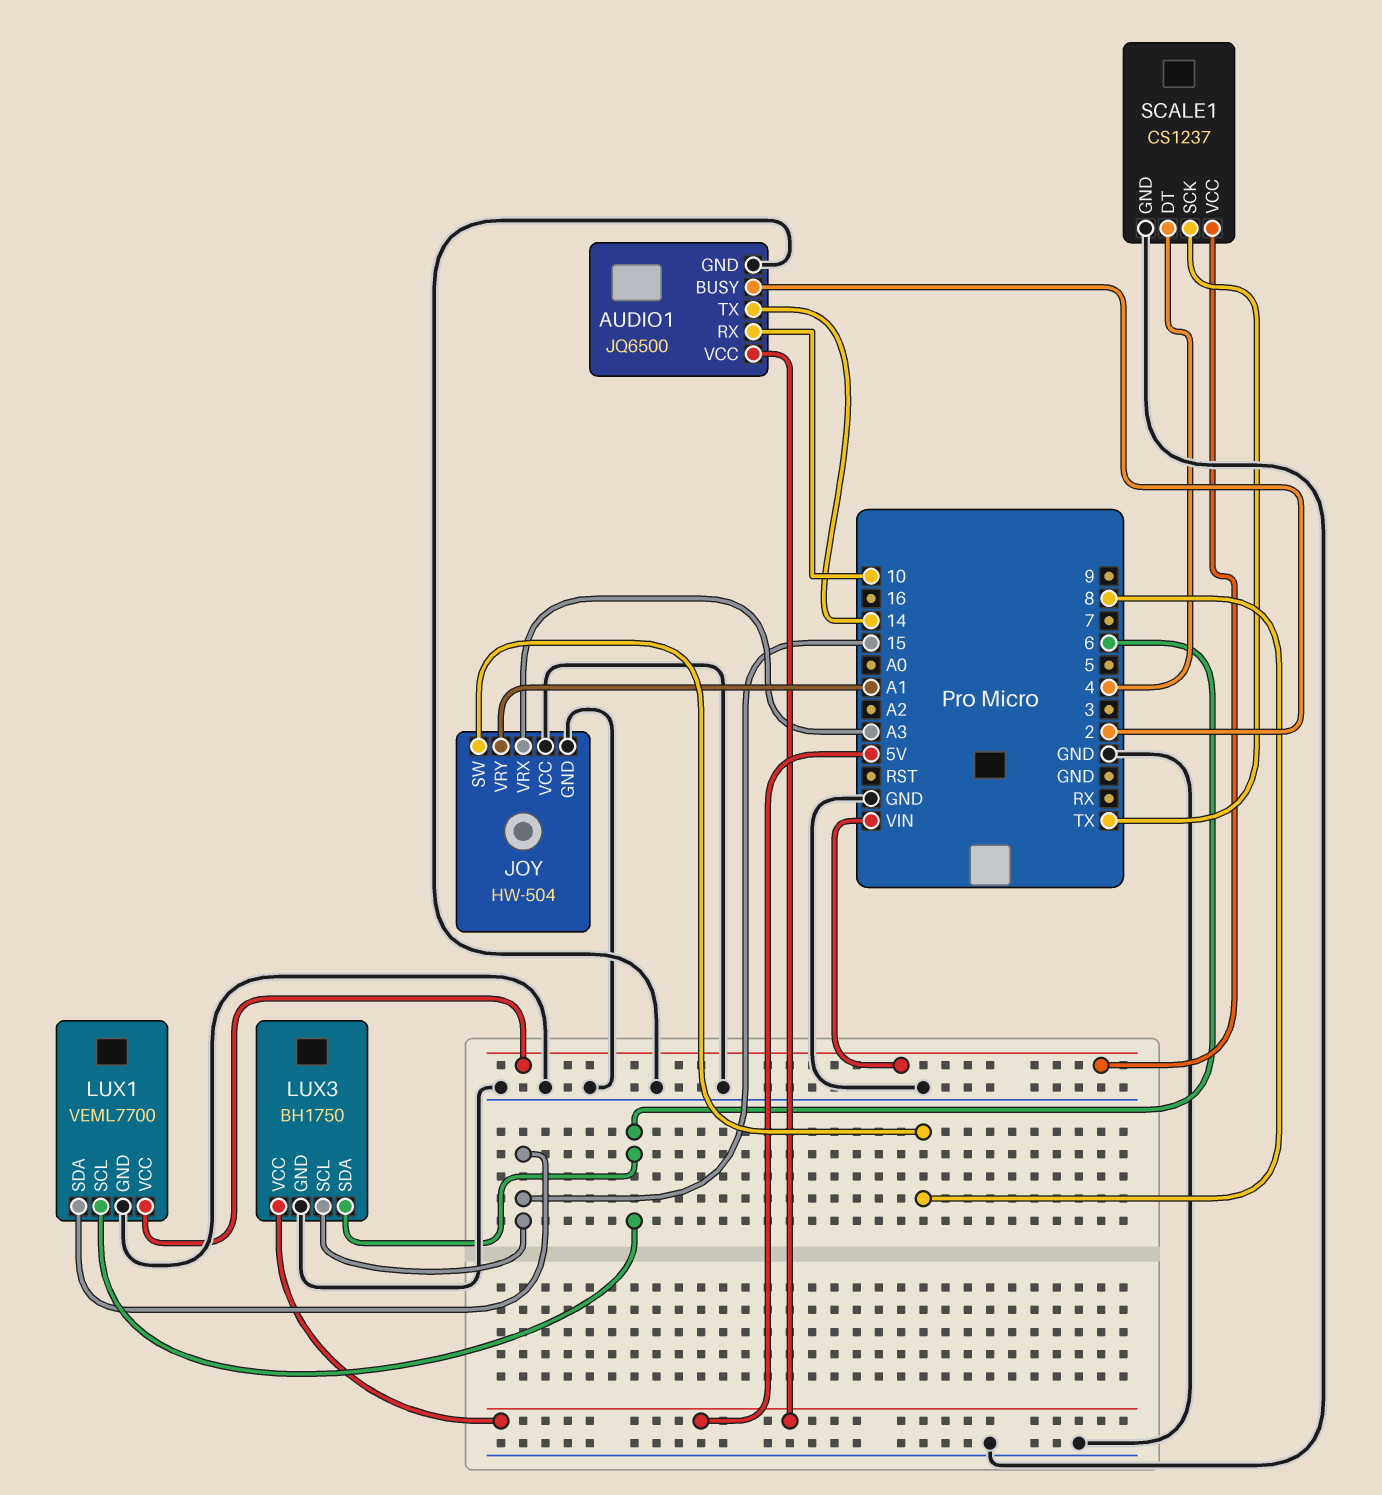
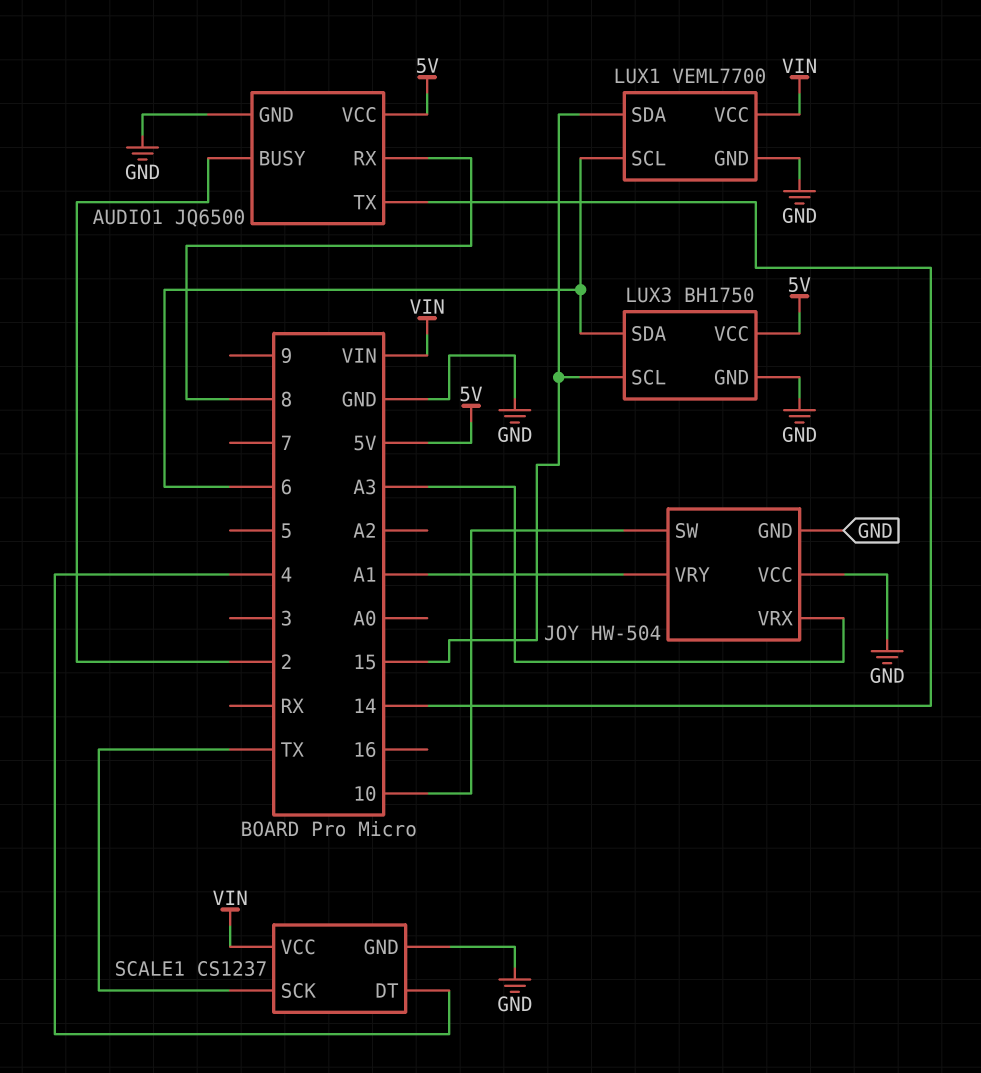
AUDIO1 pin RX: 10 -> 8
JOY pin SW: 8 -> 10

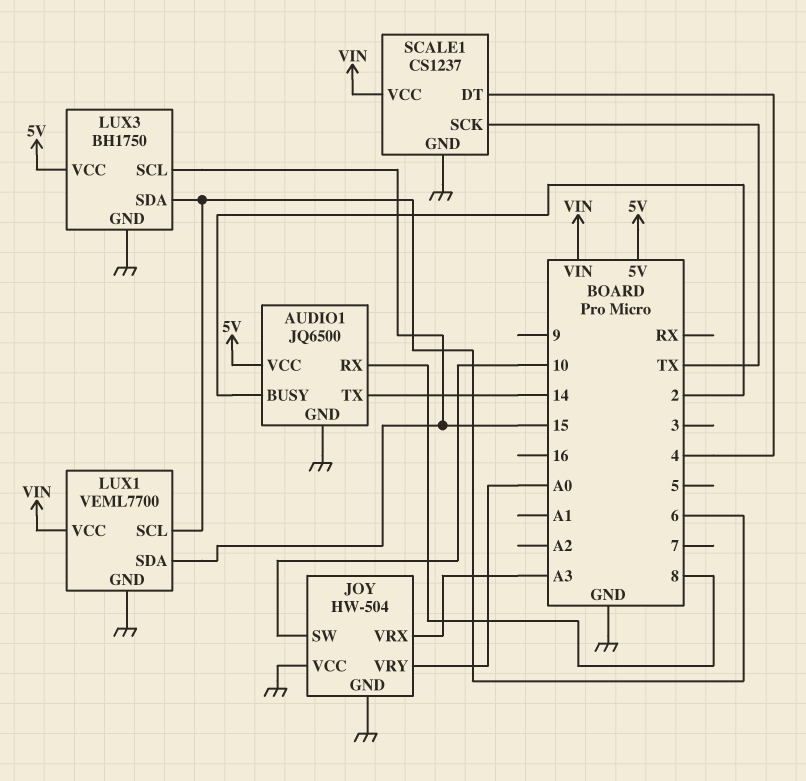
JOY pin VRY: A1 -> A0

